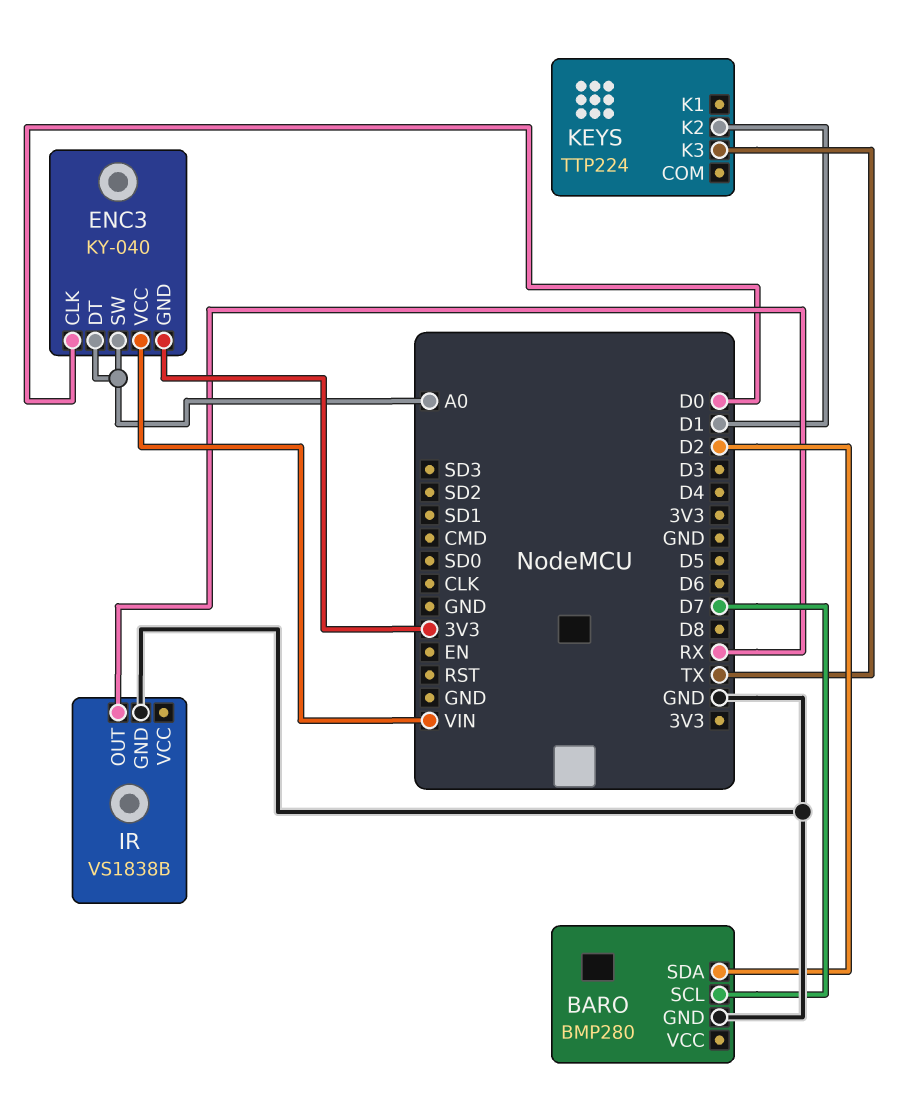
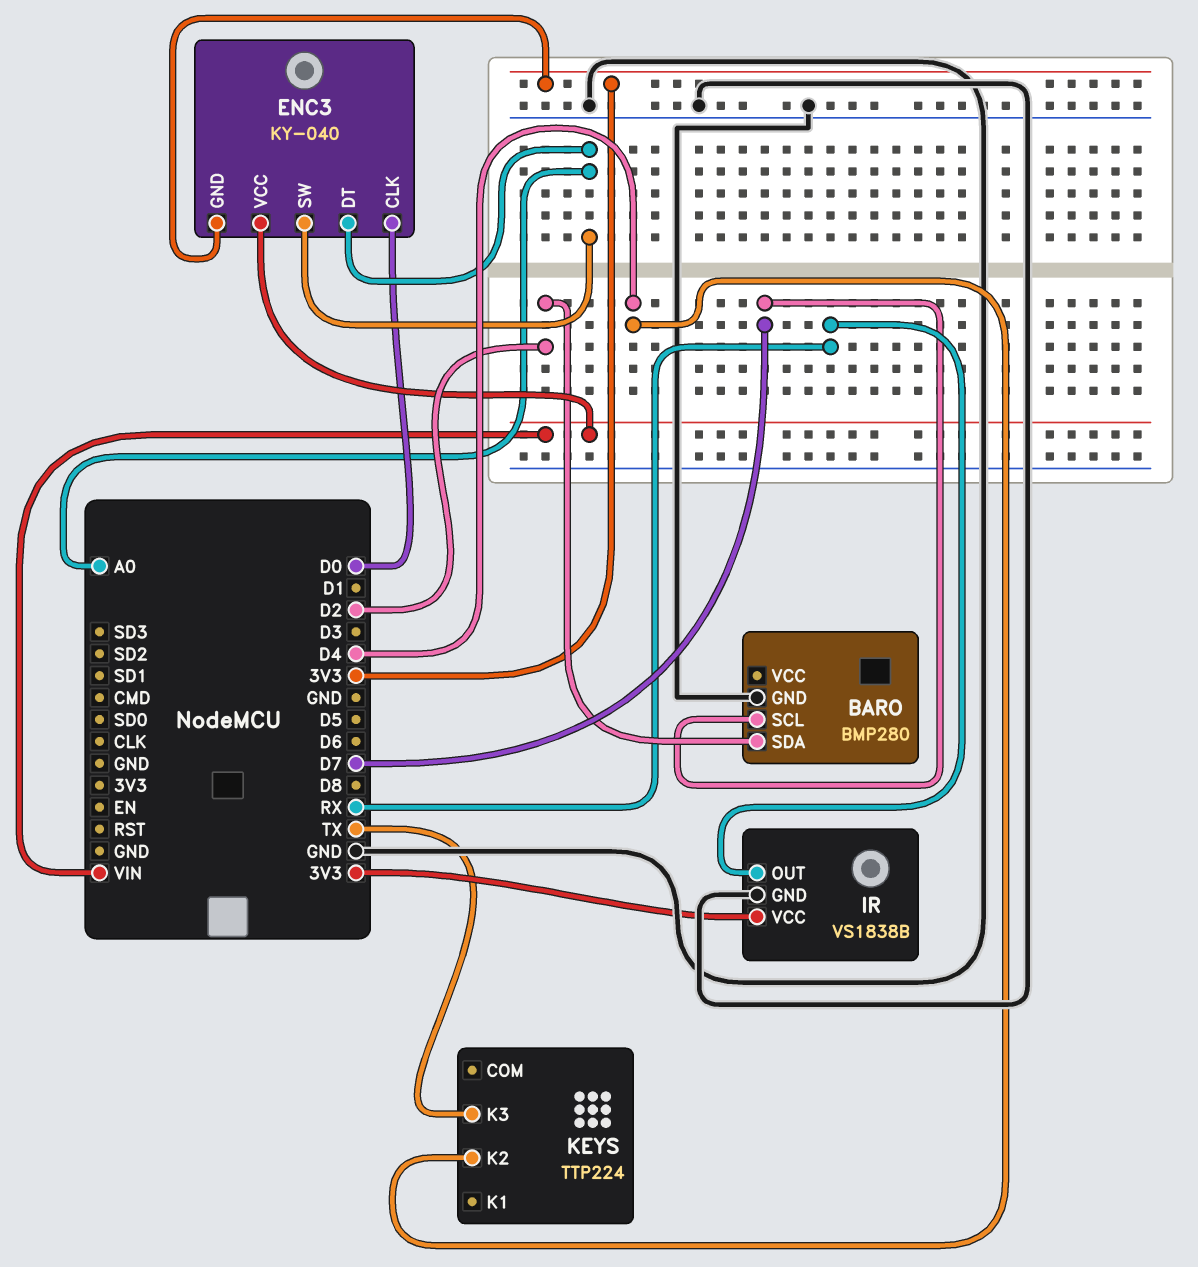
IR pin VCC: none -> 3V3
KEYS pin K2: D1 -> D4

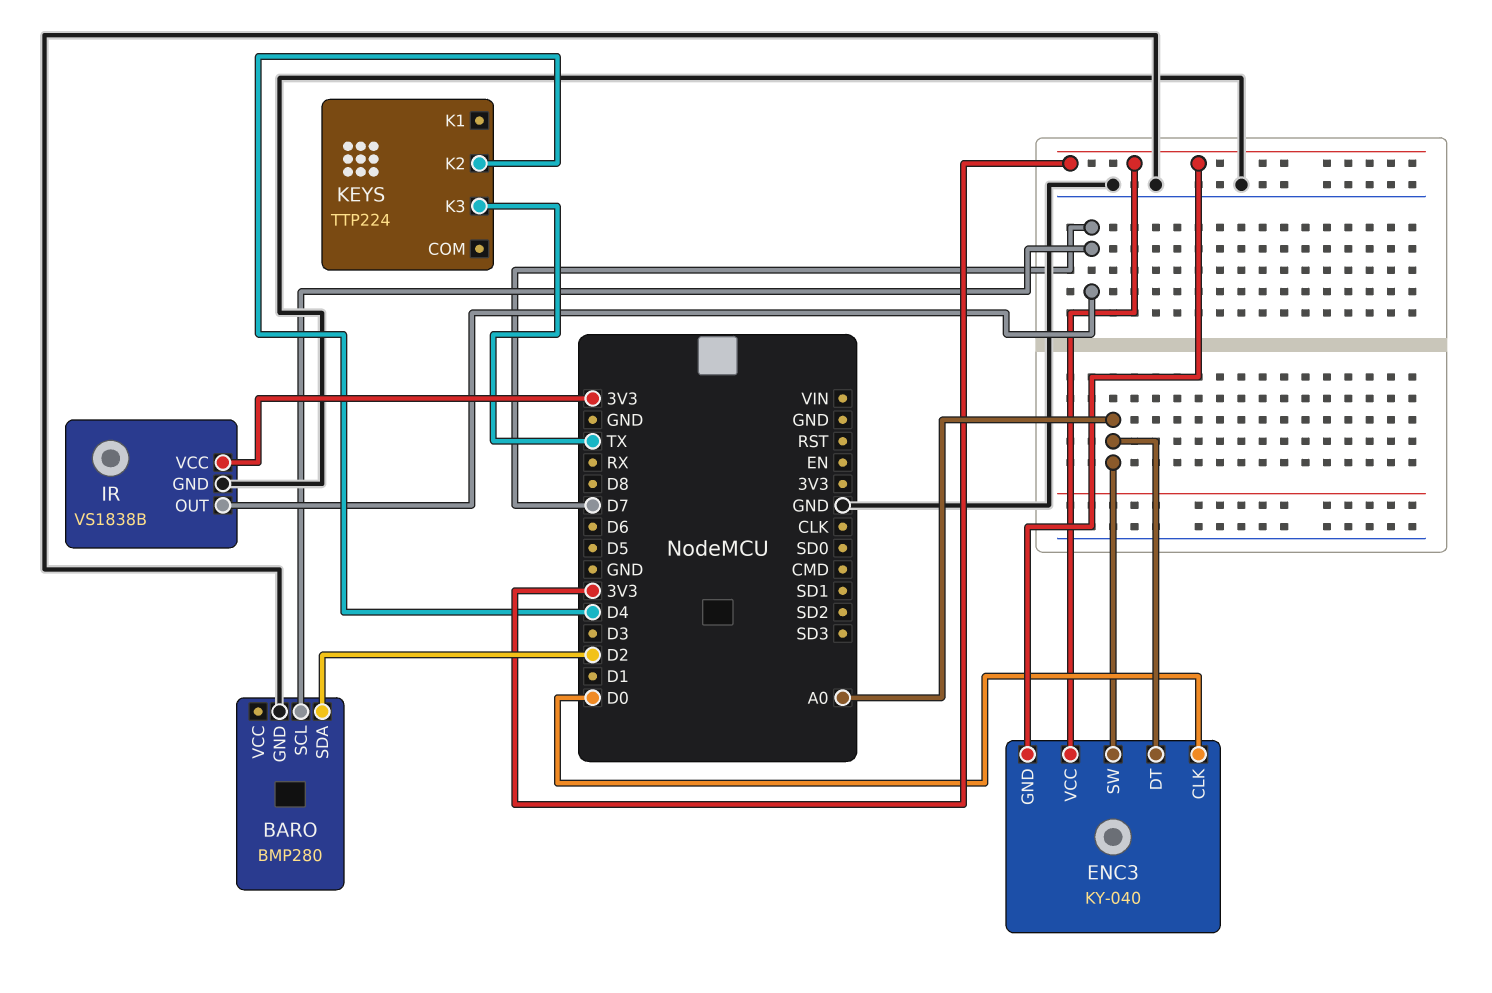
ENC3 pin VCC: VIN -> 3V3
IR pin OUT: RX -> D7

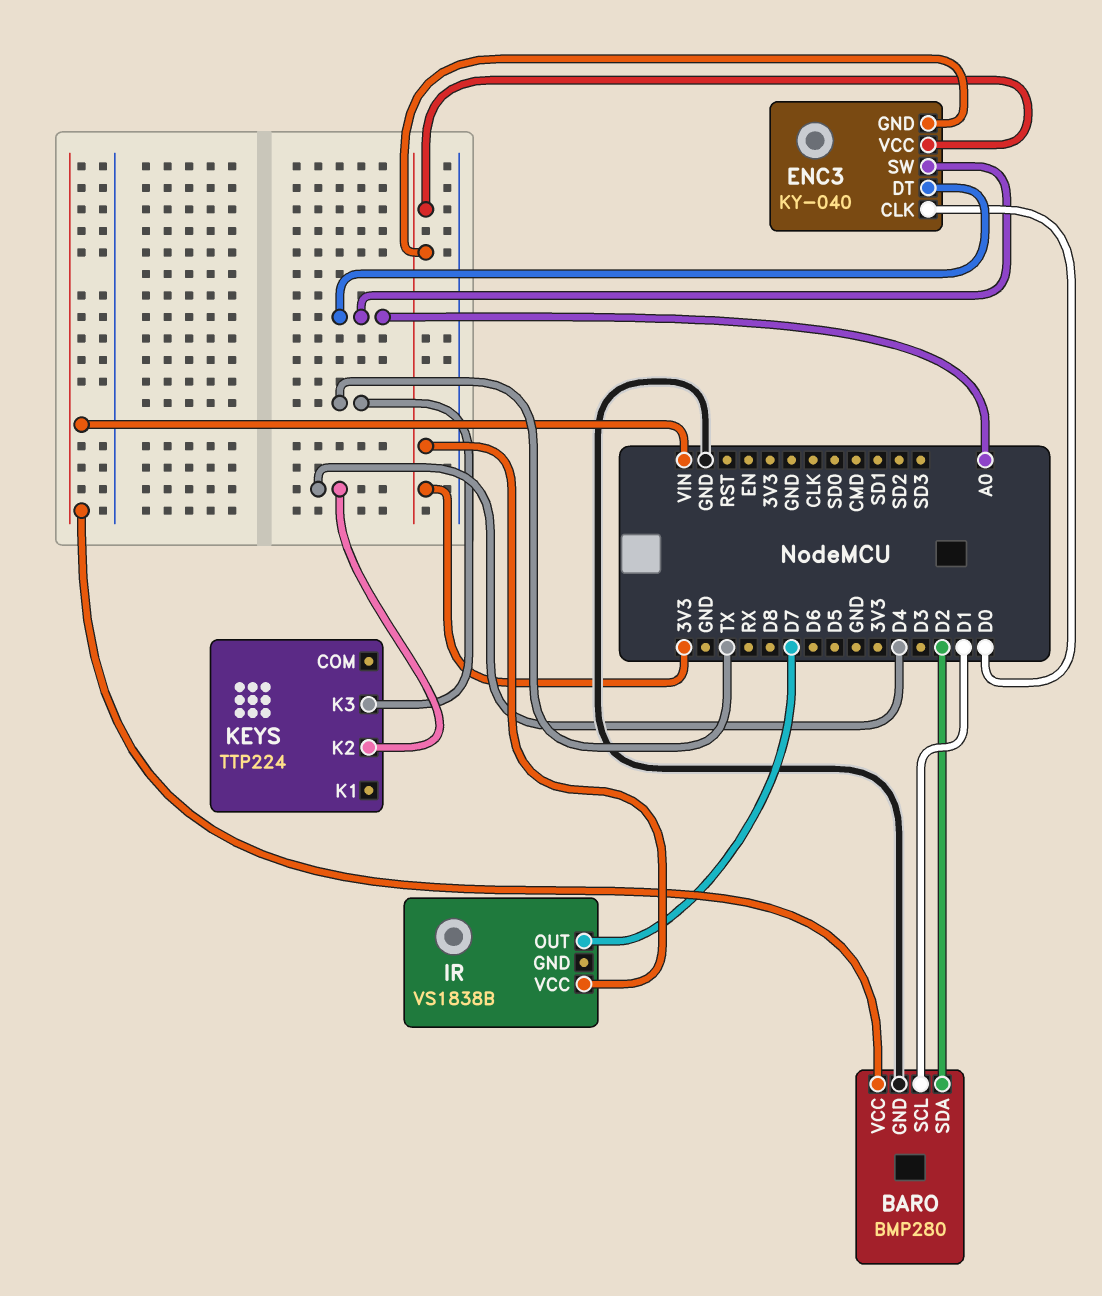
BARO pin SCL: D7 -> D1
BARO pin VCC: none -> VIN
IR pin GND: GND -> none

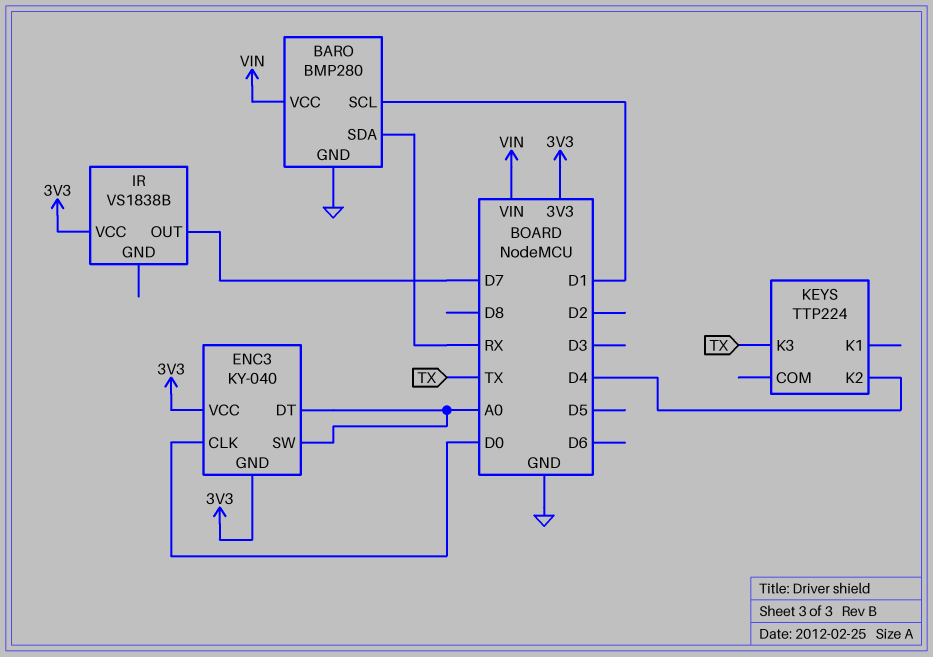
BARO pin SDA: D2 -> RX

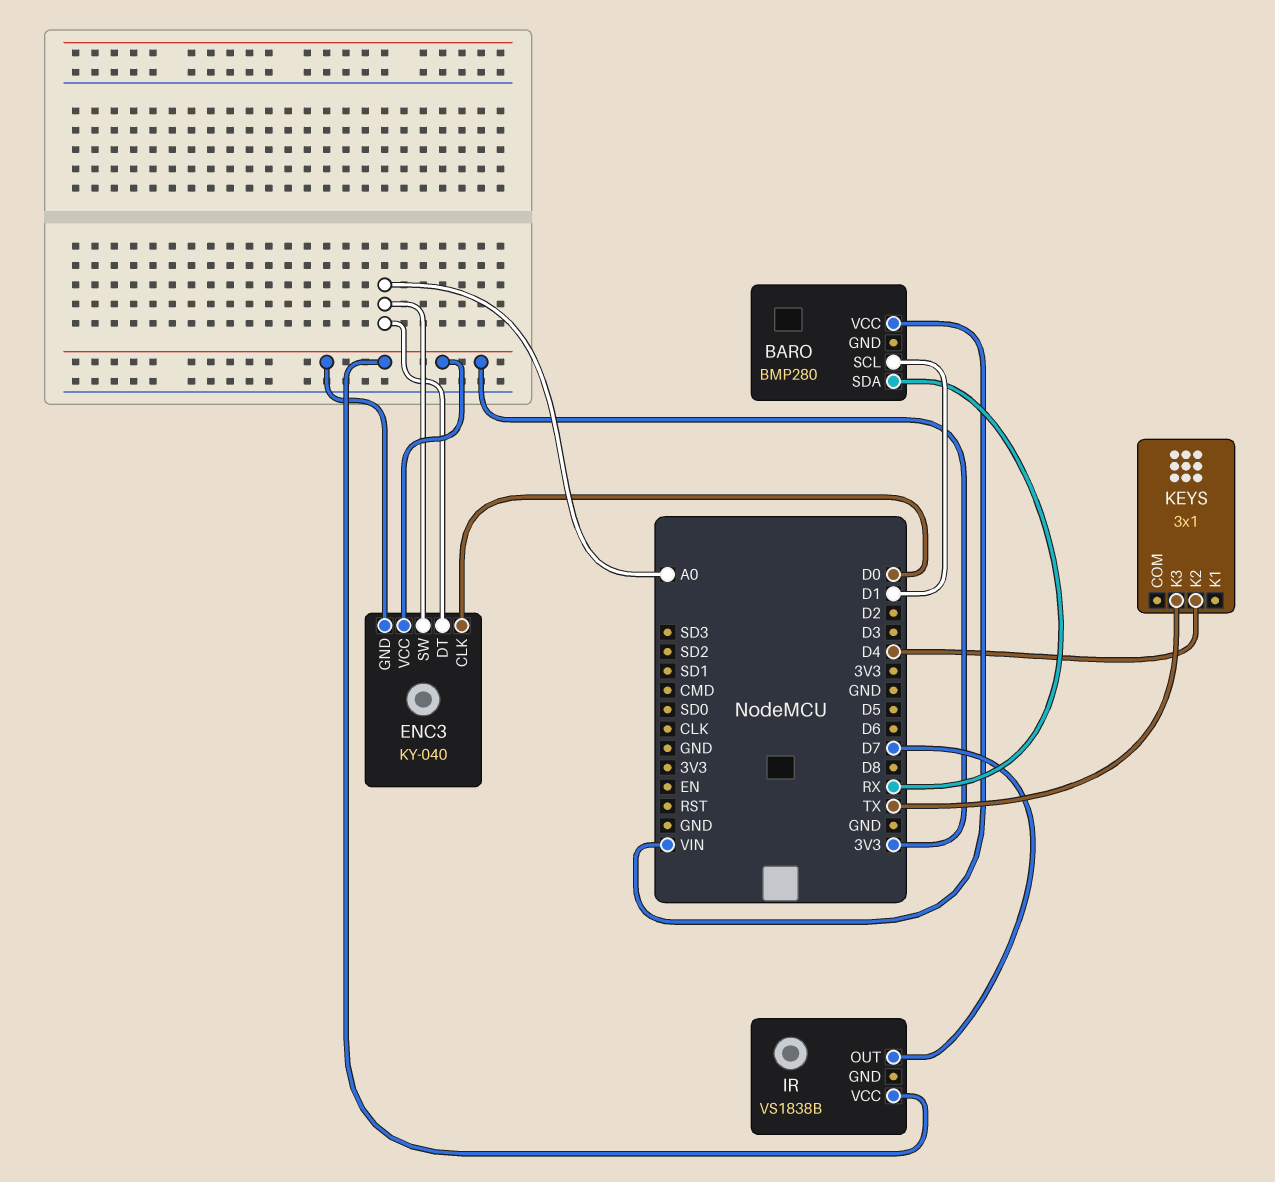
BARO pin GND: GND -> none
KEYS: TTP224 -> 3x1

